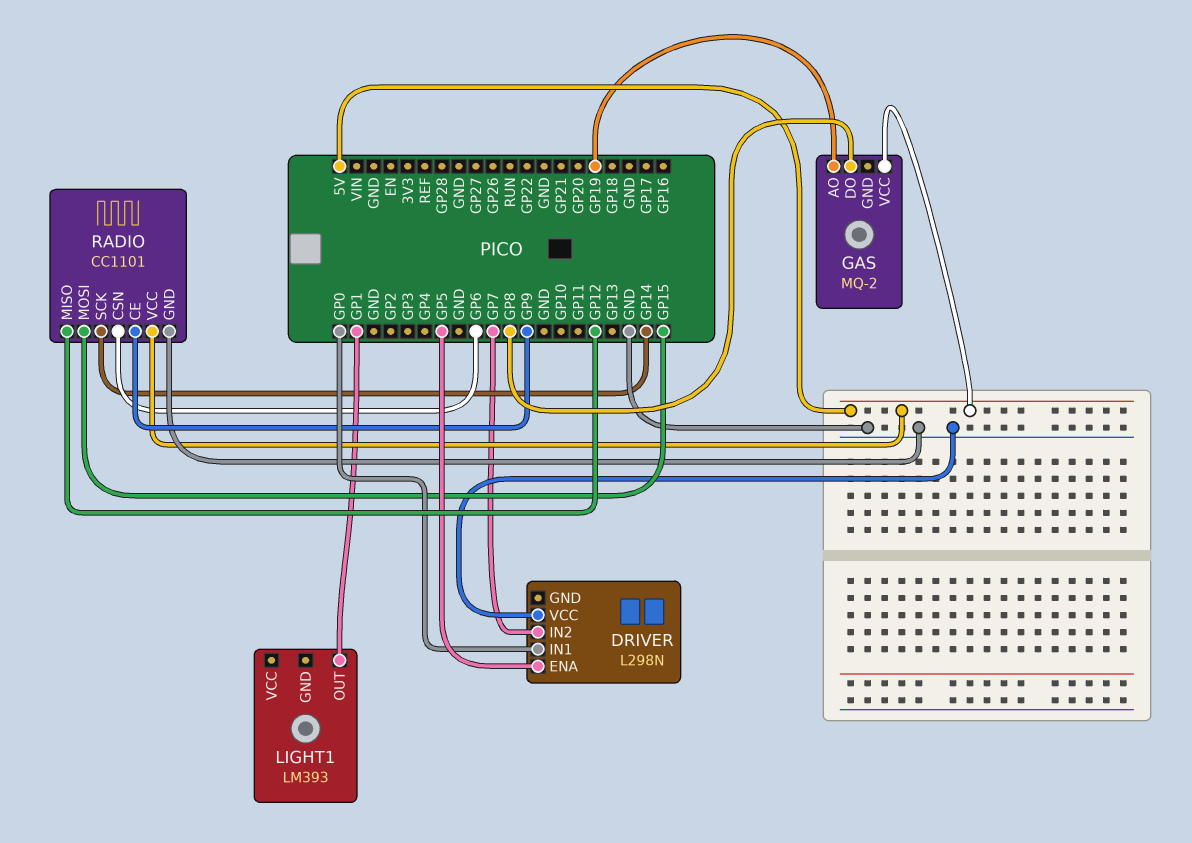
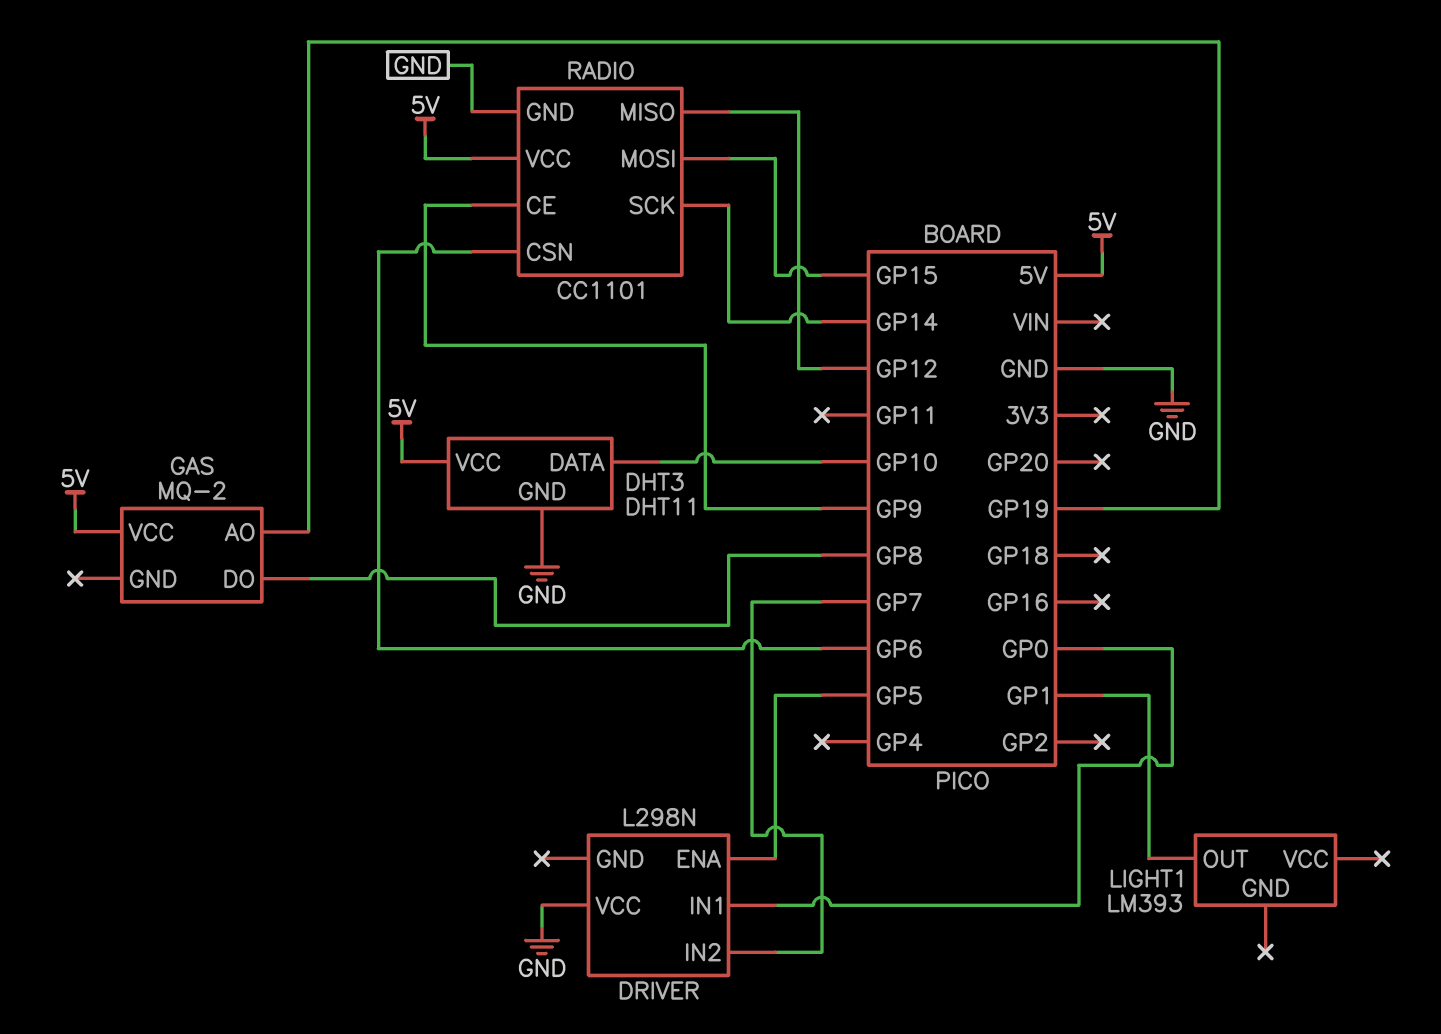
DHT3: none -> DHT11
DHT3 pin DATA: none -> GP10
DHT3 pin GND: none -> GND
DHT3 pin VCC: none -> 5V

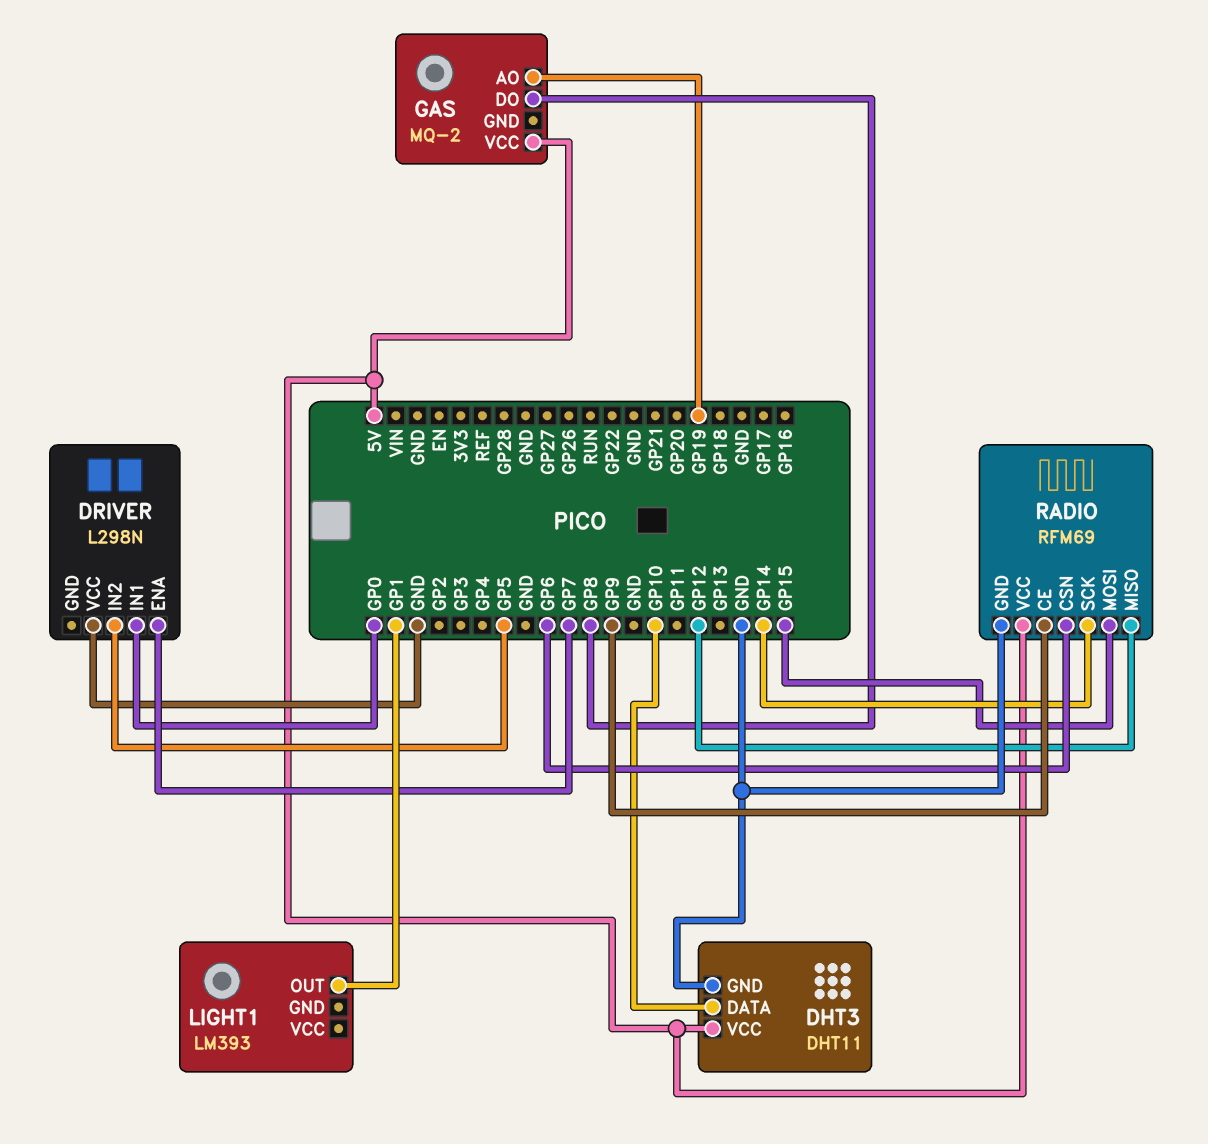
DRIVER pin ENA: GP5 -> GP7
DRIVER pin IN2: GP7 -> GP5
RADIO: CC1101 -> RFM69

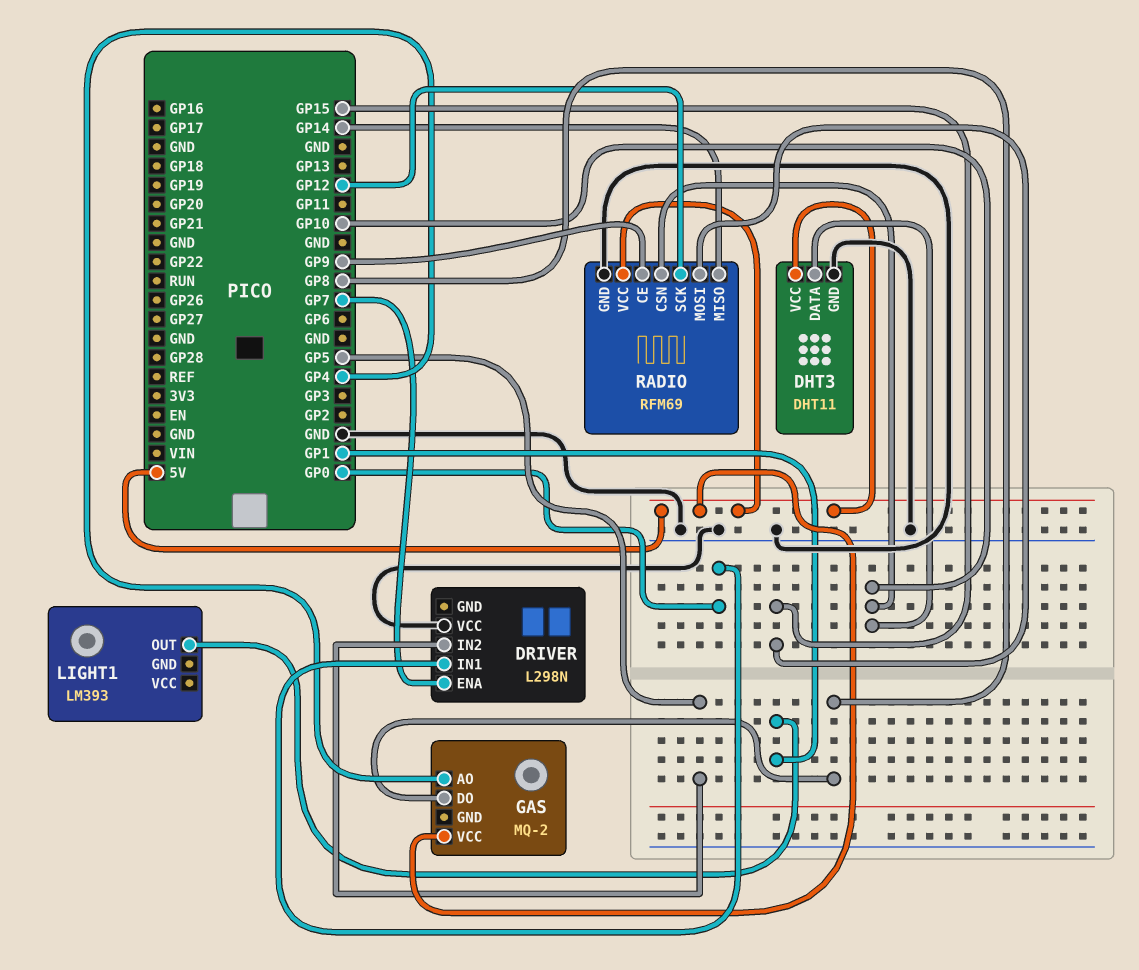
GAS pin AO: GP19 -> GP4
RADIO pin CSN: GP6 -> GP10
RADIO pin MISO: GP12 -> GP14
RADIO pin SCK: GP14 -> GP12

